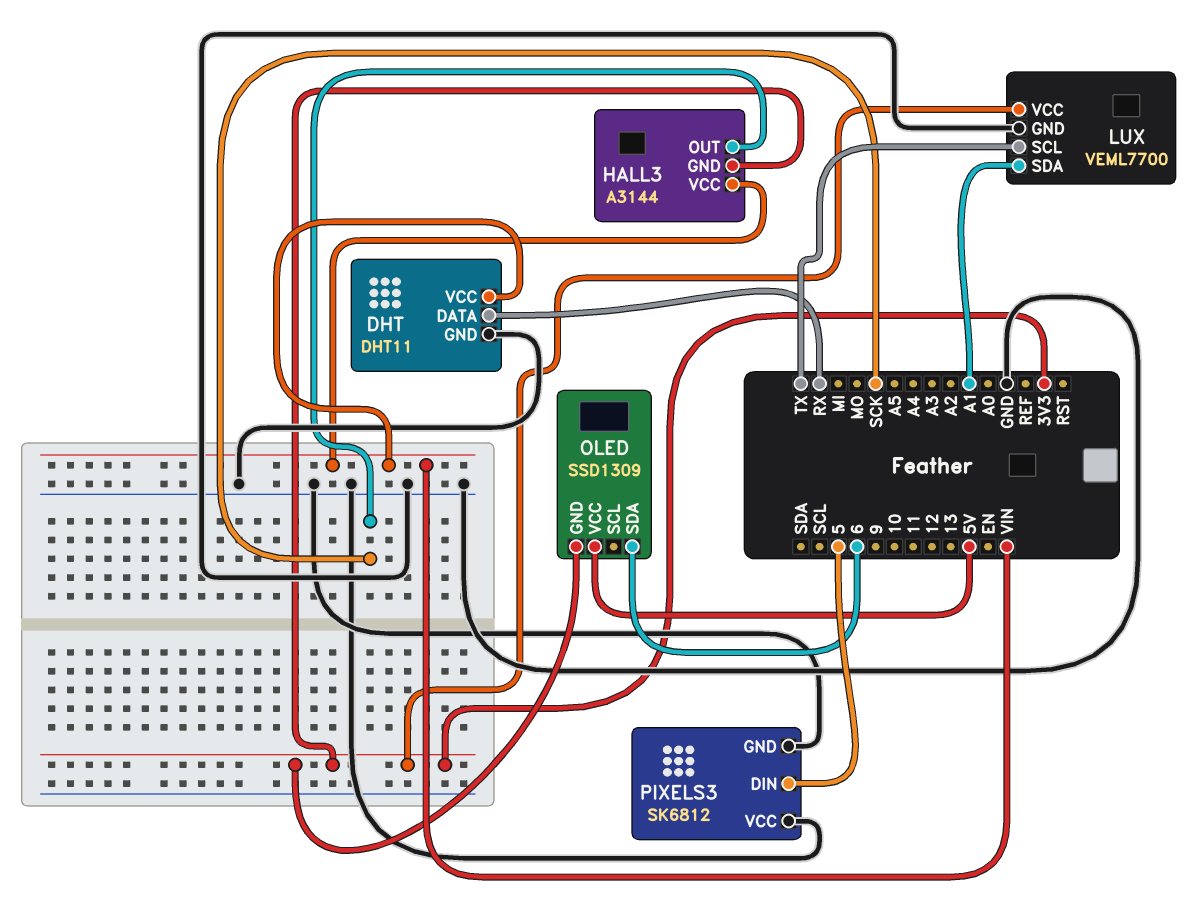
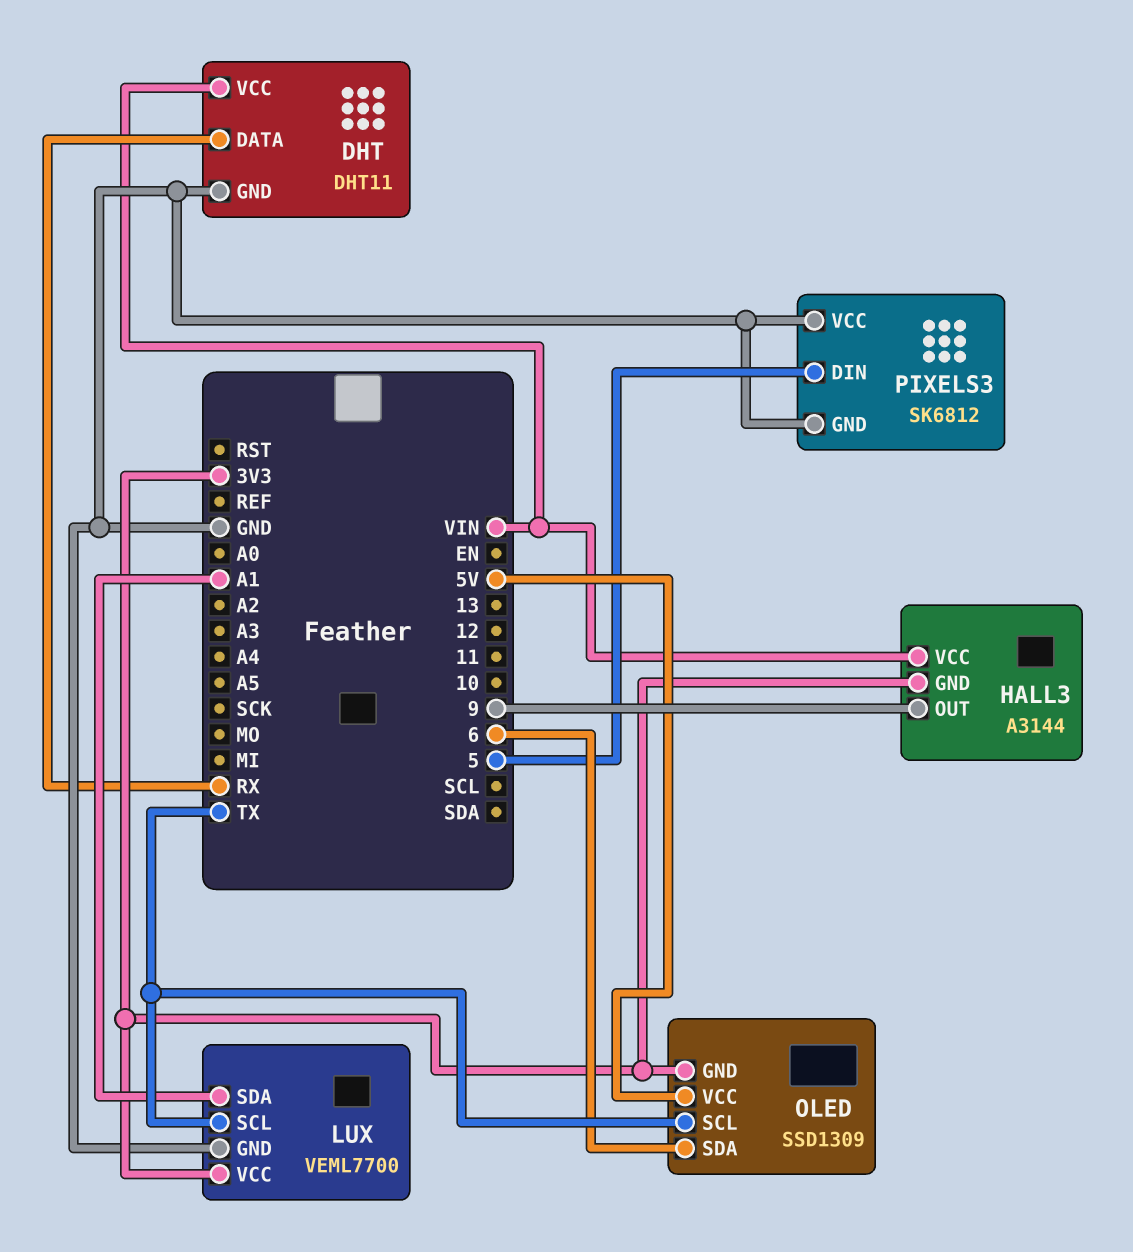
HALL3 pin OUT: SCK -> 9
OLED pin SCL: none -> TX

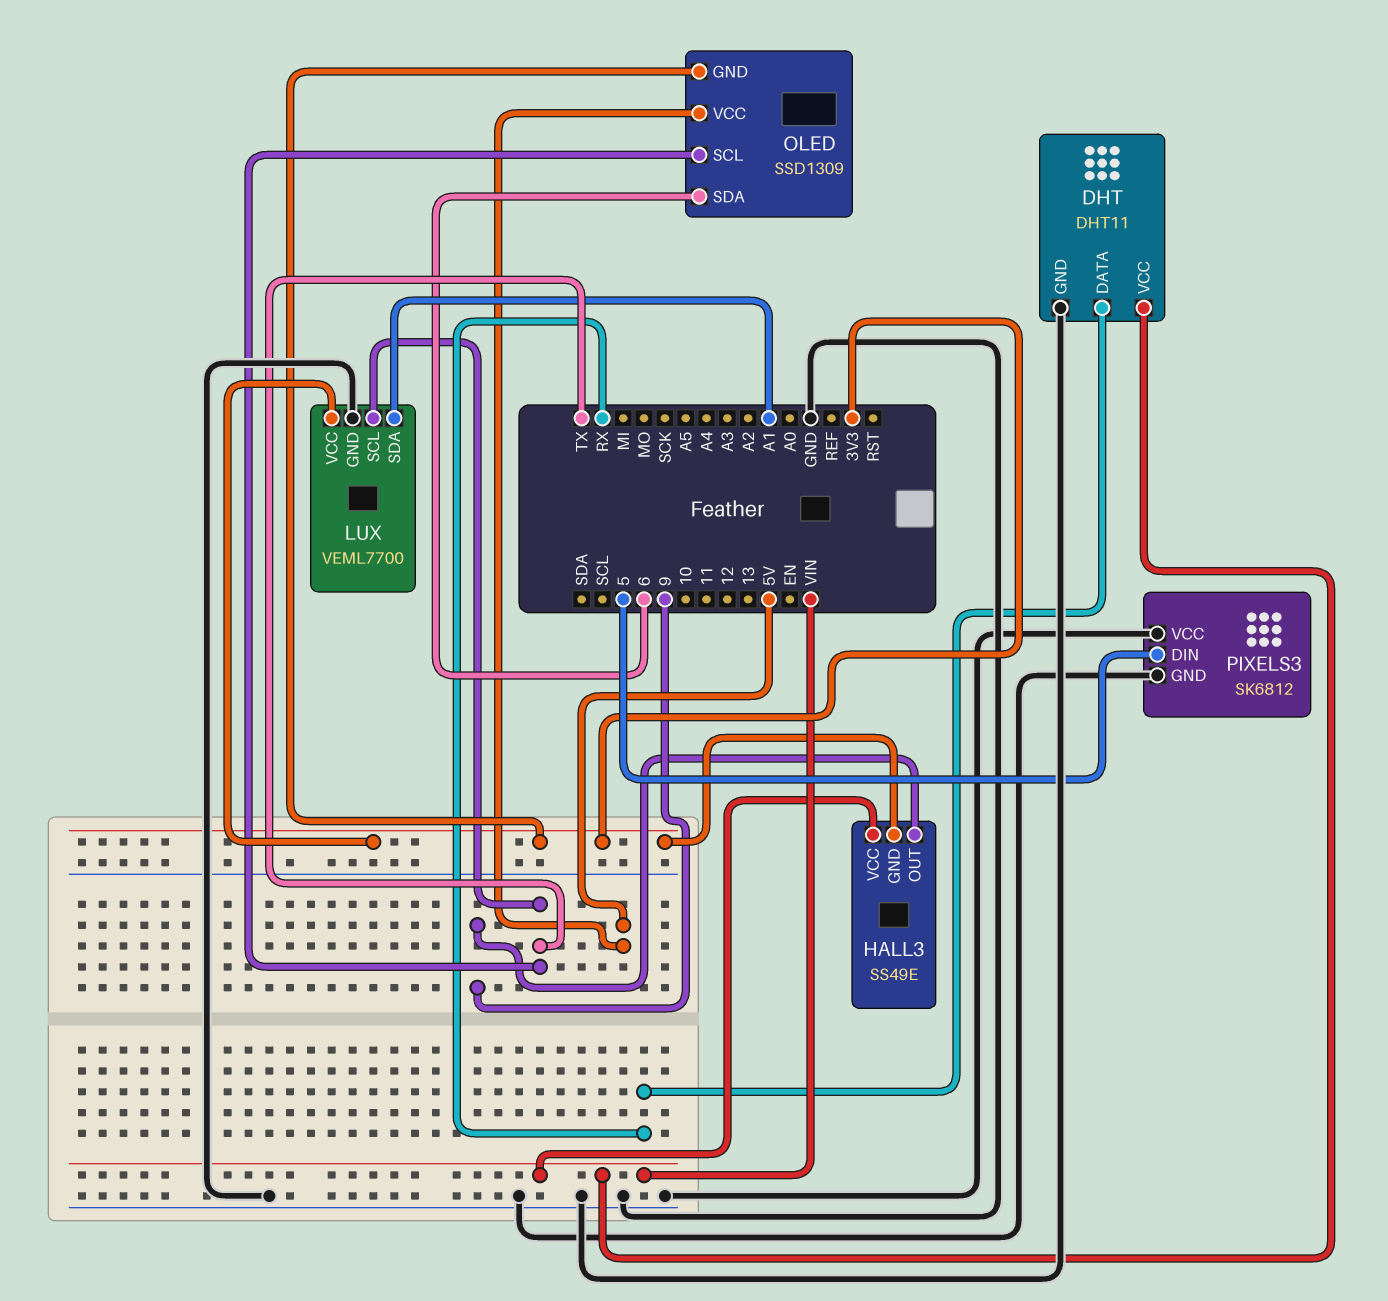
HALL3: A3144 -> SS49E

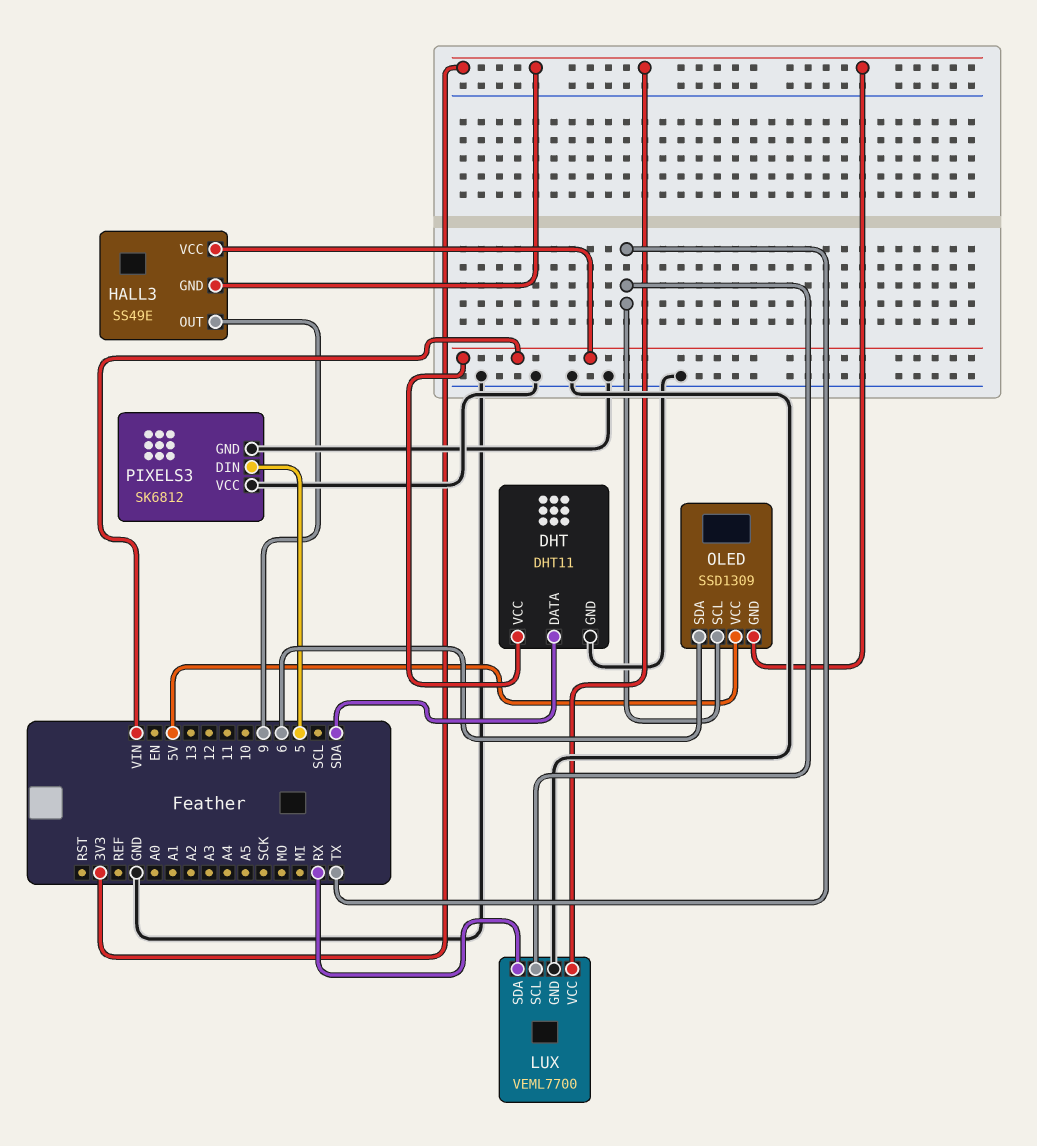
DHT pin DATA: RX -> SDA
LUX pin SDA: A1 -> RX

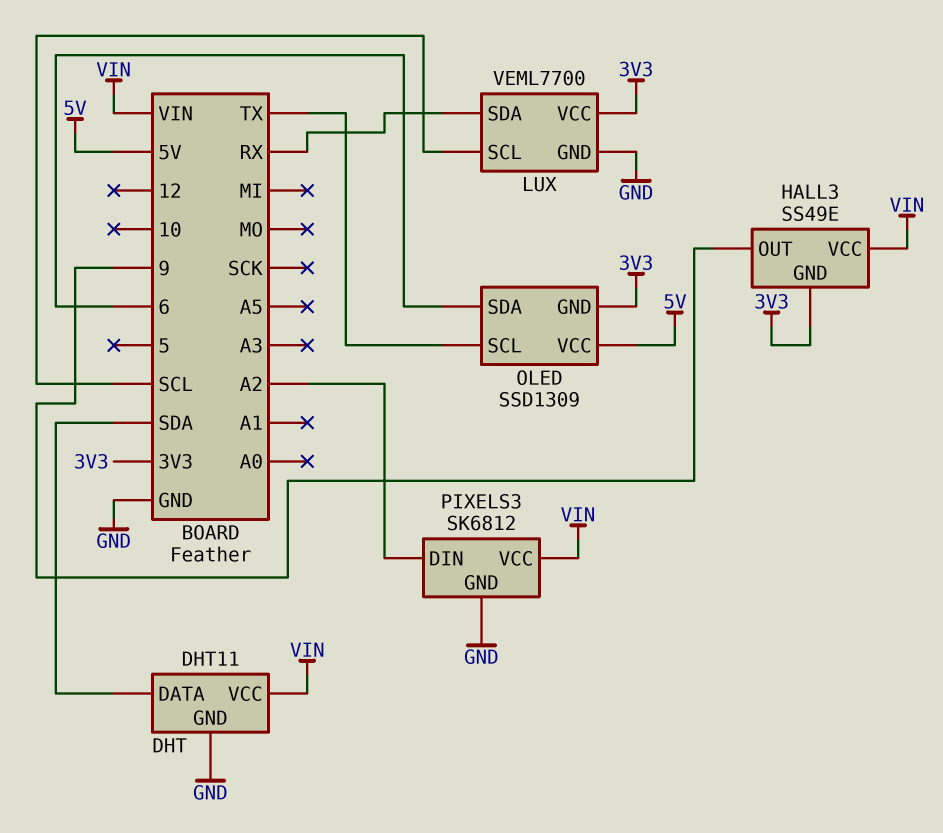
LUX pin SCL: TX -> SCL
PIXELS3 pin DIN: 5 -> A2
PIXELS3 pin VCC: GND -> VIN

